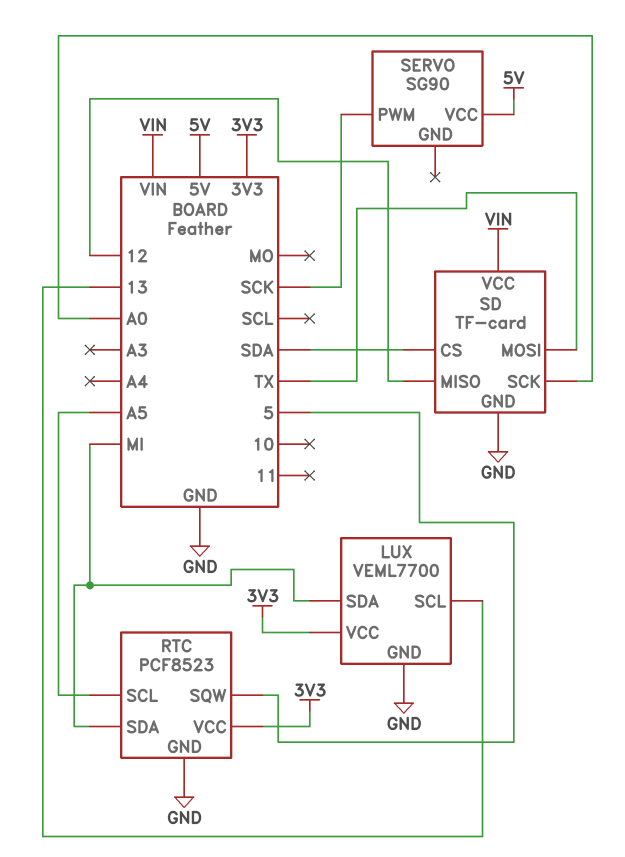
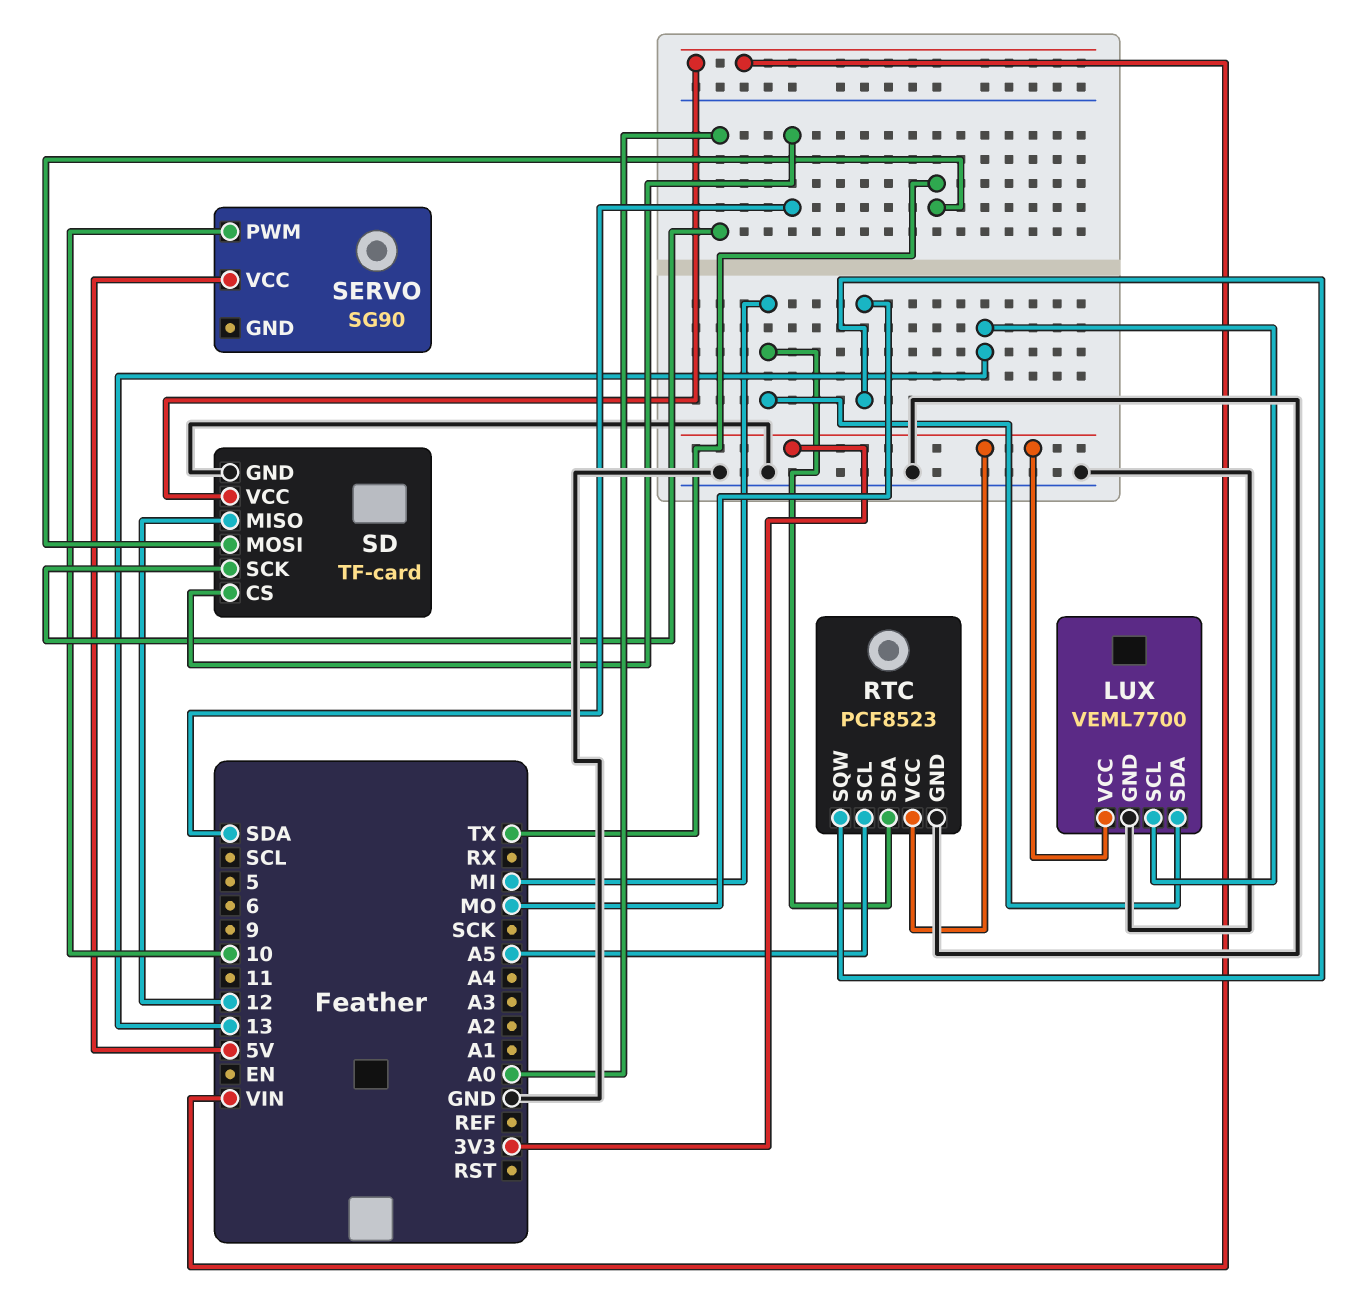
RTC pin SQW: 5 -> MO
SERVO pin PWM: SCK -> 10

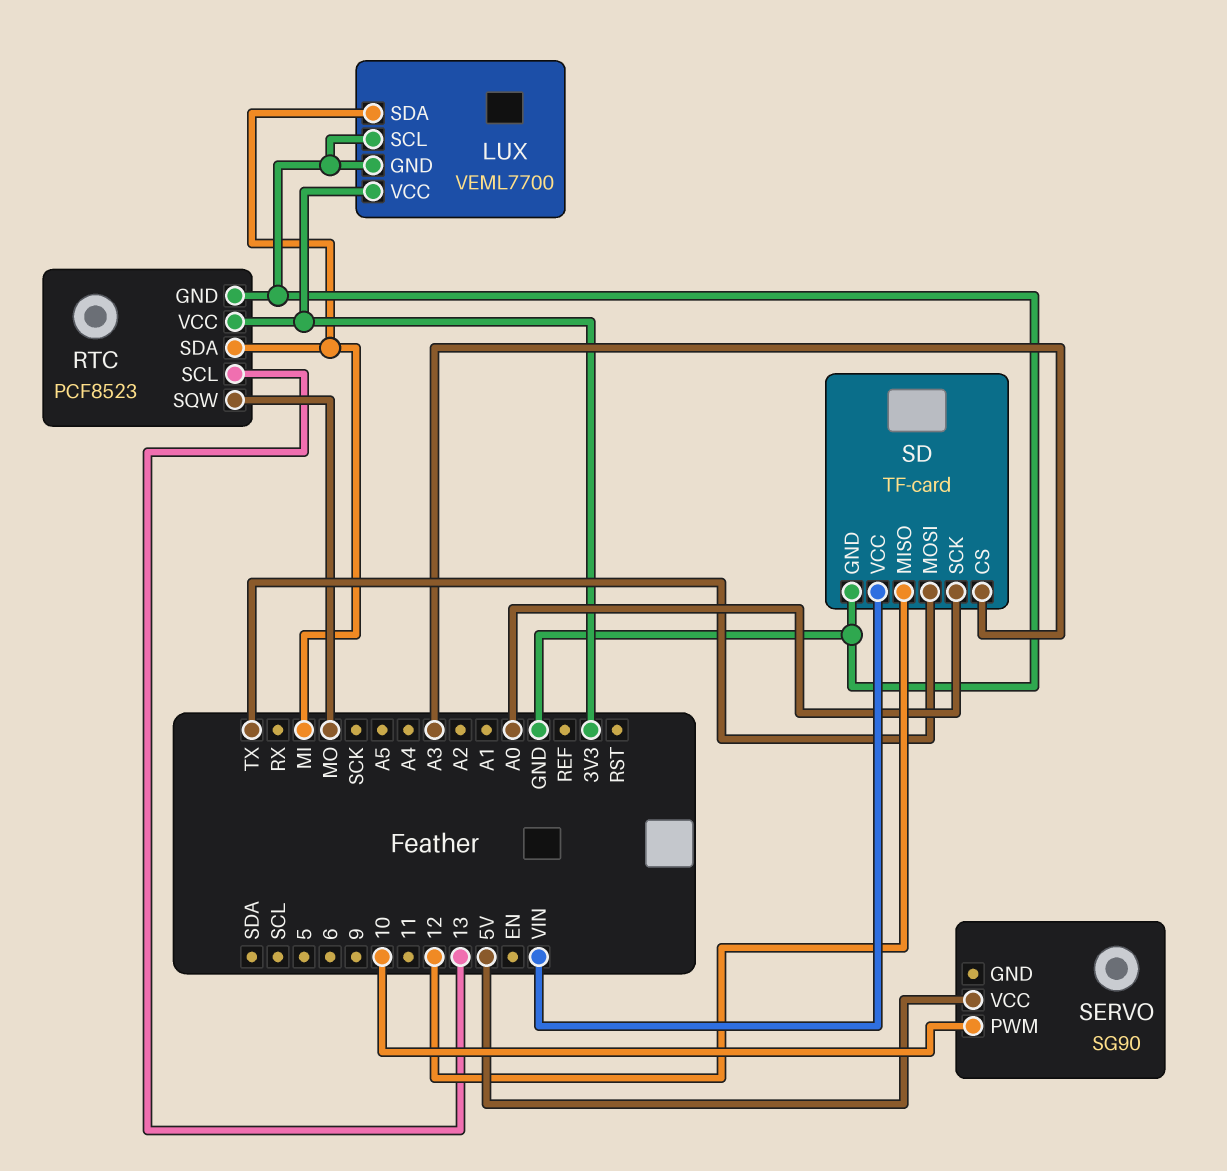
LUX pin SCL: 13 -> GND
RTC pin SCL: A5 -> 13
SD pin CS: SDA -> A3

